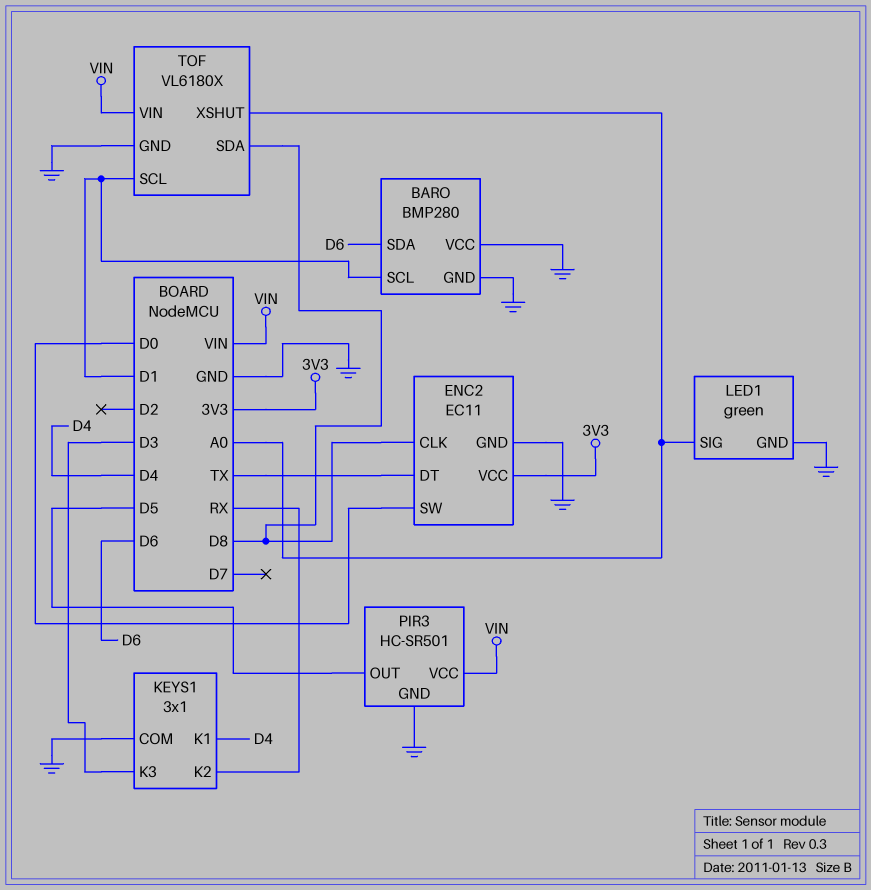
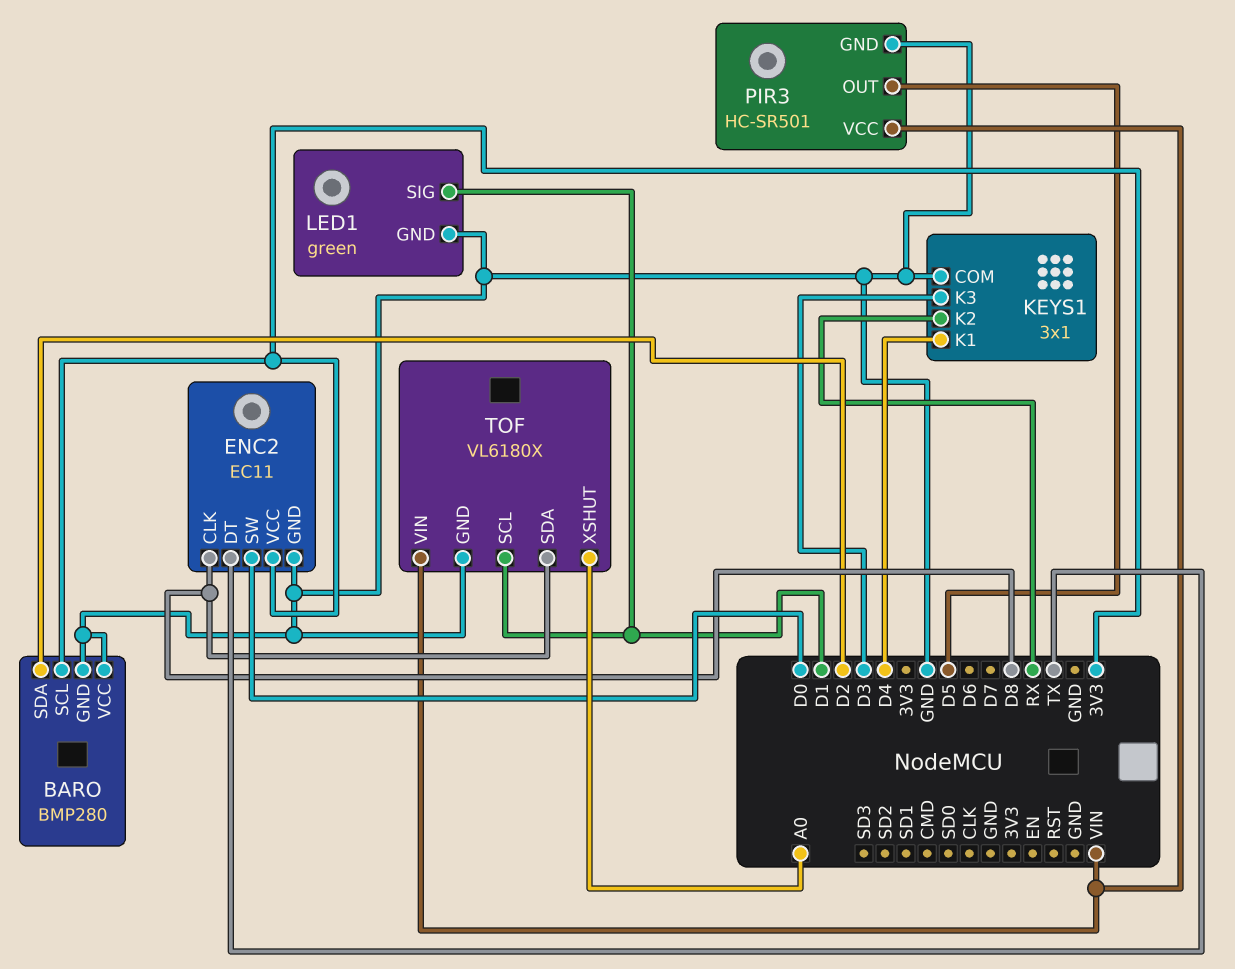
BARO pin SCL: D1 -> 3V3
BARO pin SDA: D6 -> D2
LED1 pin SIG: A0 -> D1

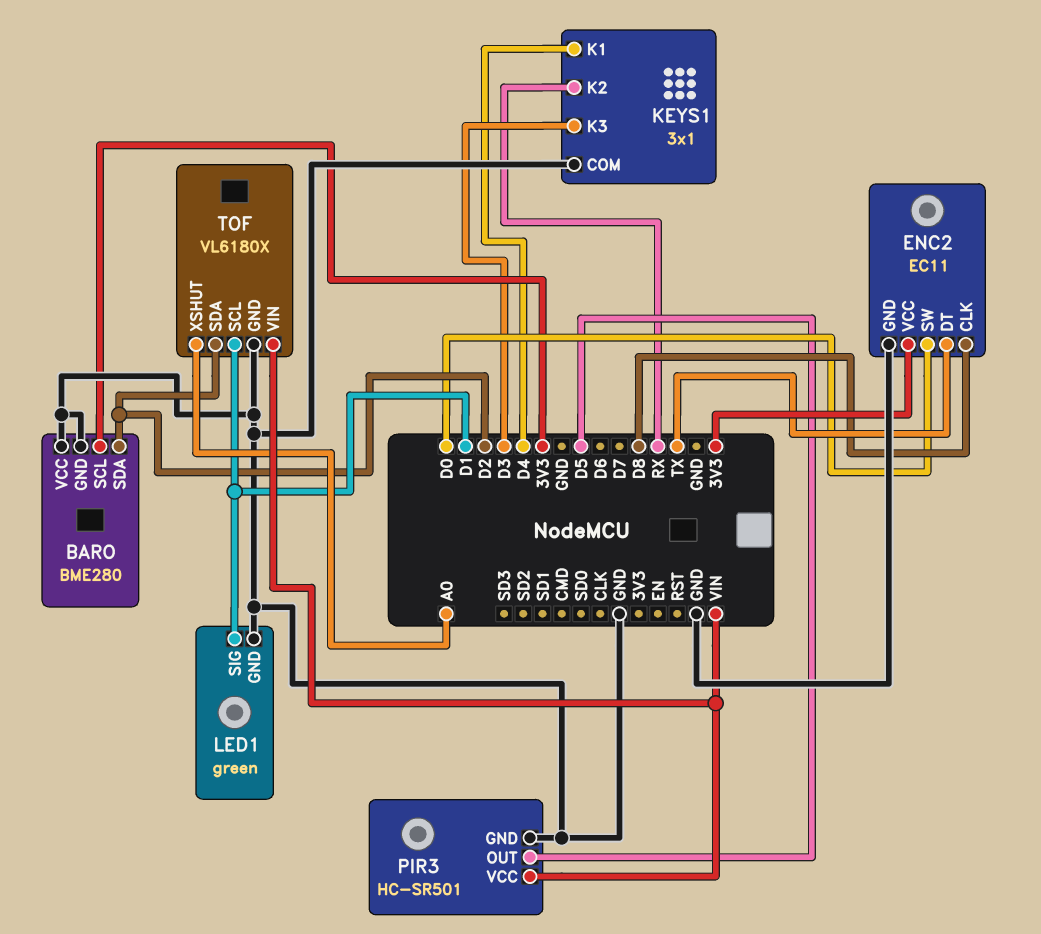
BARO: BMP280 -> BME280
TOF pin SDA: D8 -> D2

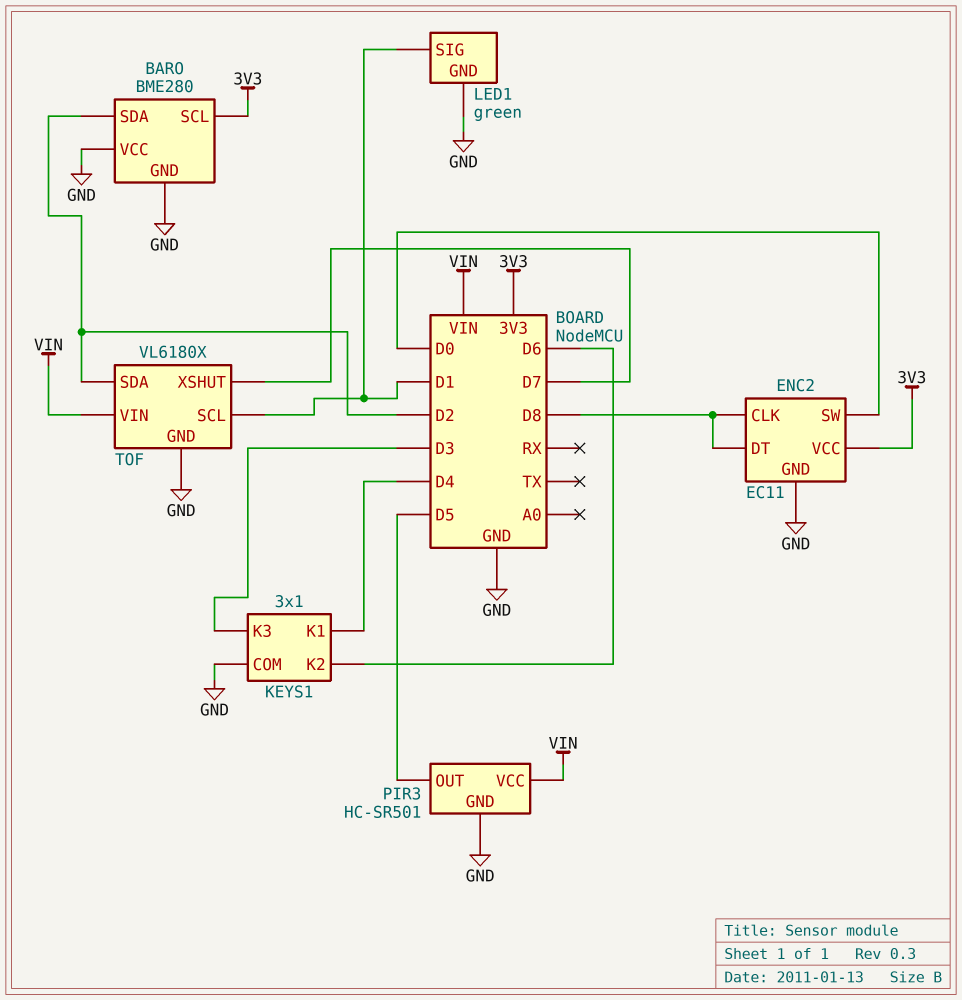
ENC2 pin DT: TX -> D8
KEYS1 pin K2: RX -> D6
TOF pin XSHUT: A0 -> D7

